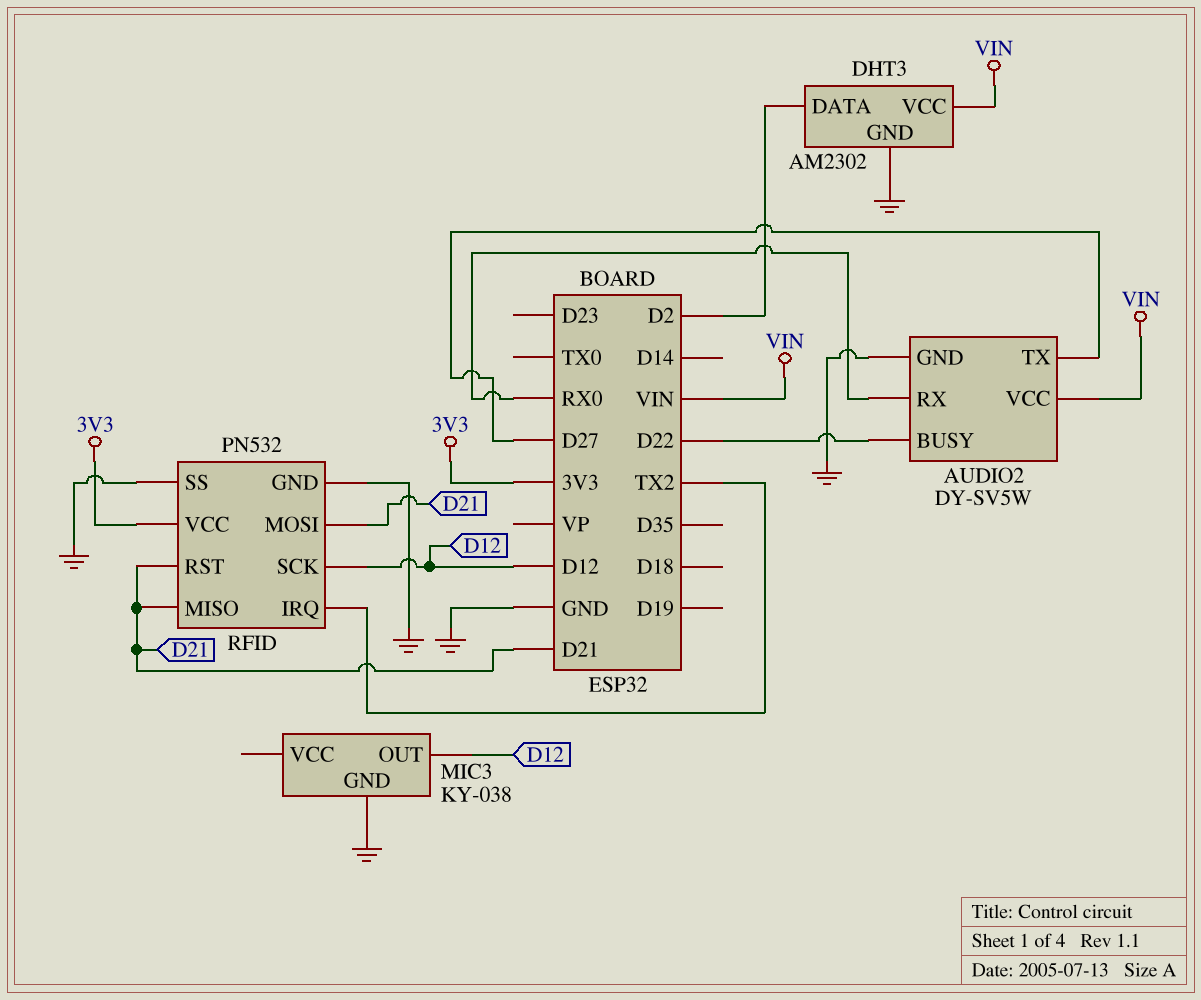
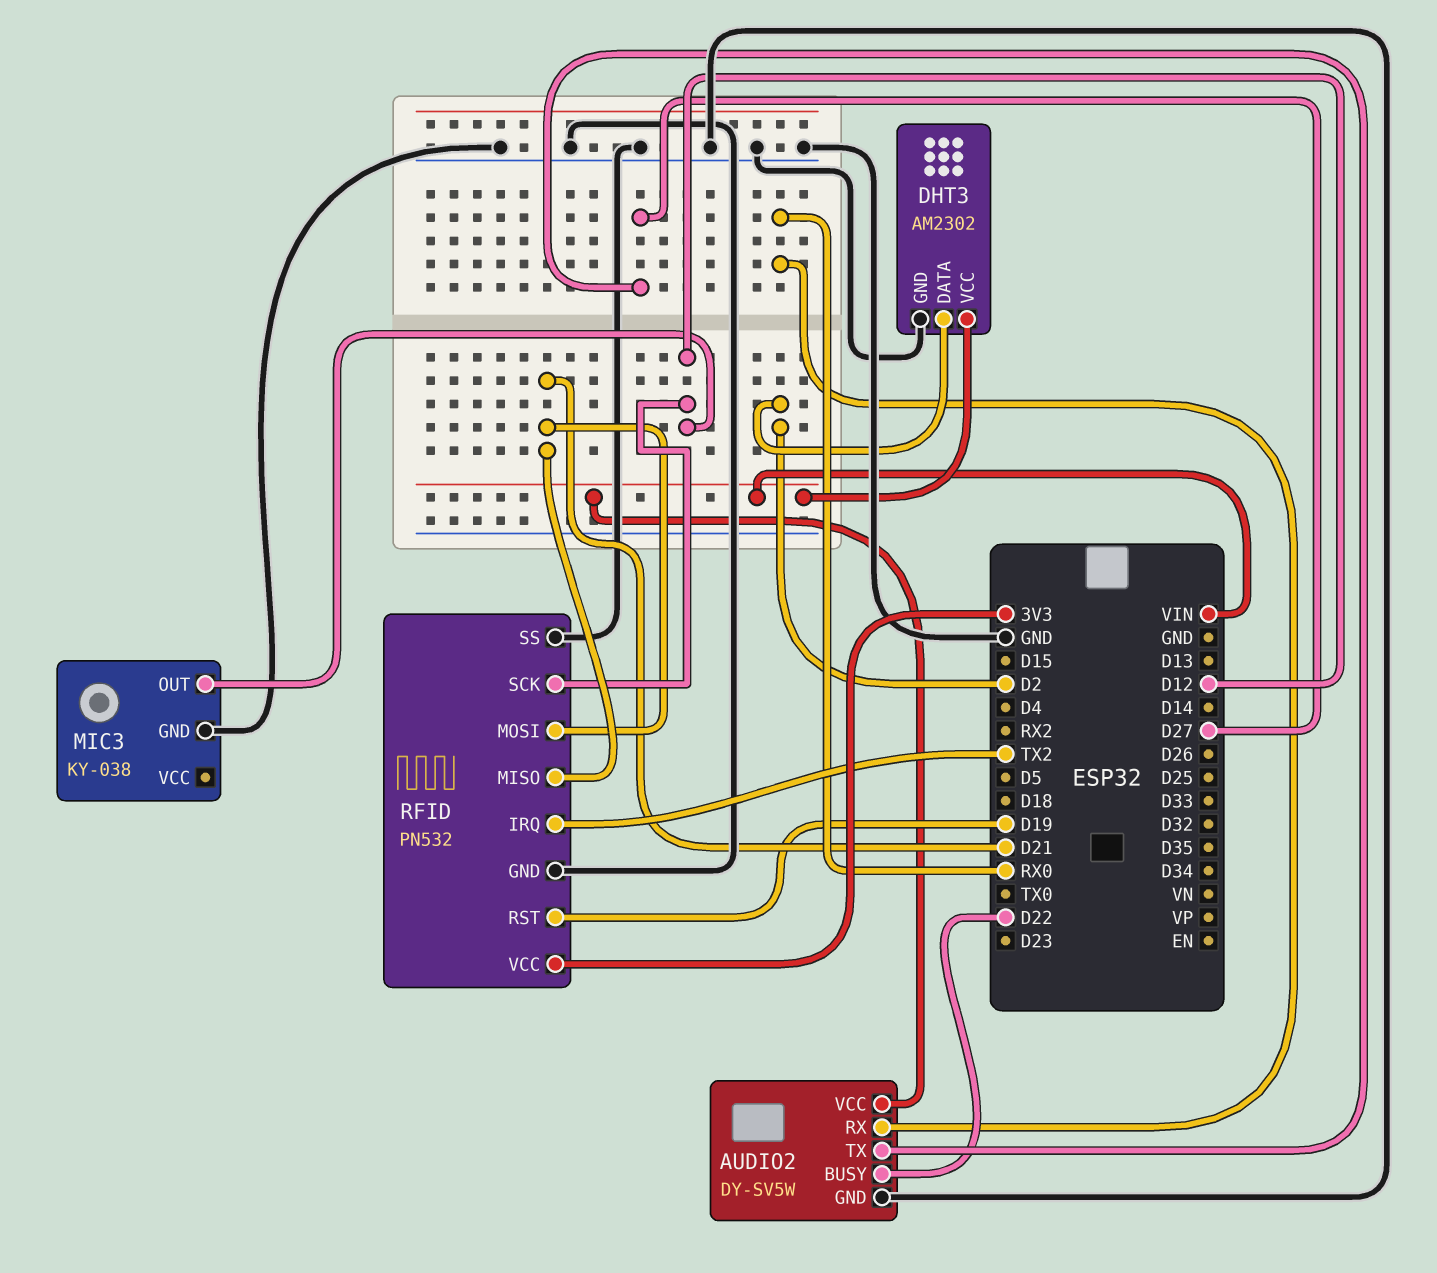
RFID pin RST: D21 -> D19

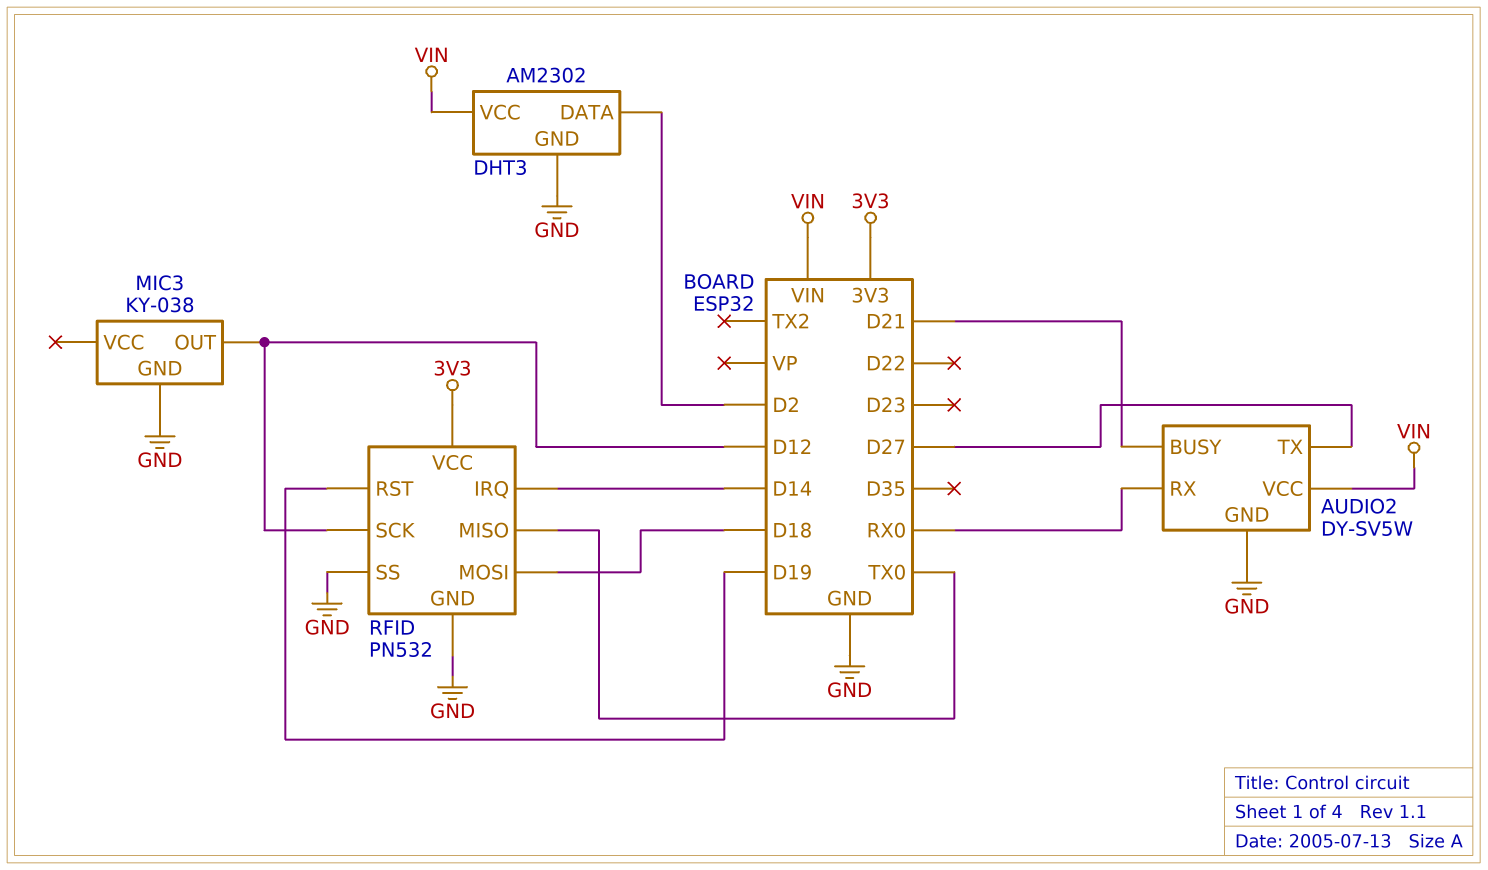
AUDIO2 pin BUSY: D22 -> D21
RFID pin IRQ: TX2 -> D14
RFID pin MISO: D21 -> TX0
RFID pin MOSI: D21 -> D18

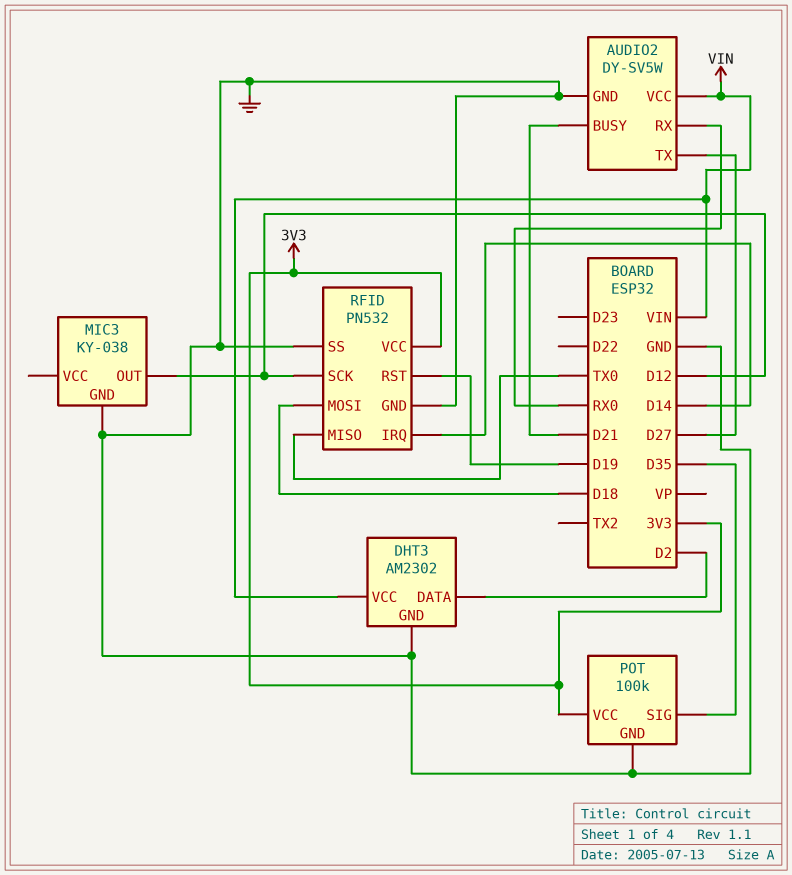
POT: none -> 100k
POT pin GND: none -> GND
POT pin SIG: none -> D35
POT pin VCC: none -> 3V3

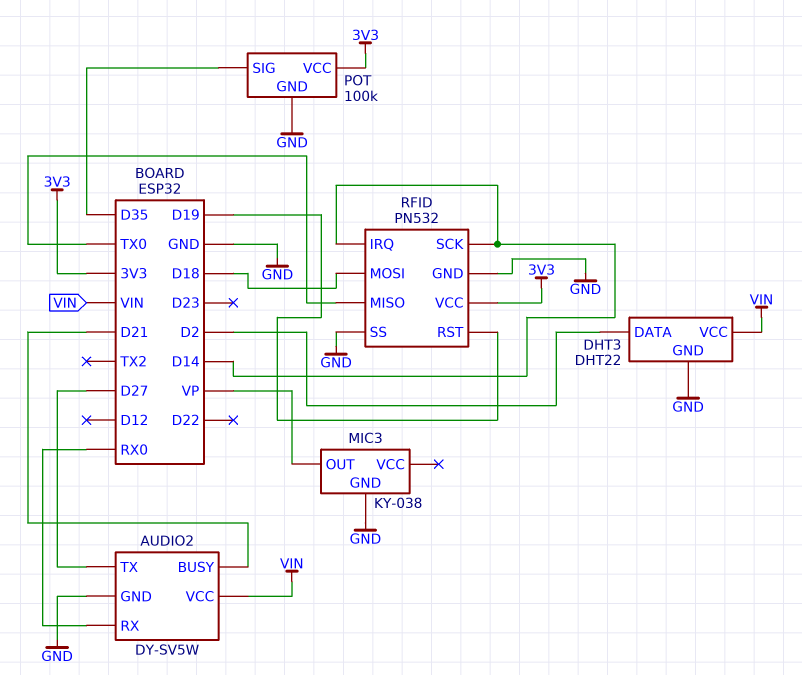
DHT3: AM2302 -> DHT22
MIC3 pin OUT: D12 -> VP
RFID pin SCK: D12 -> D14

